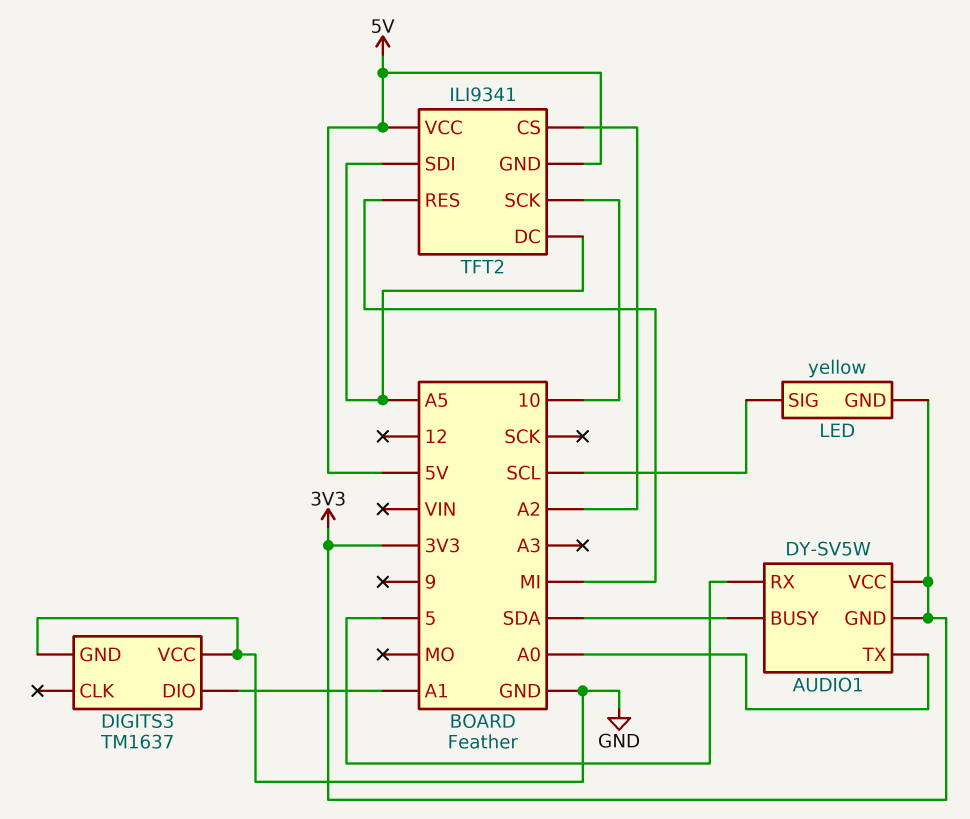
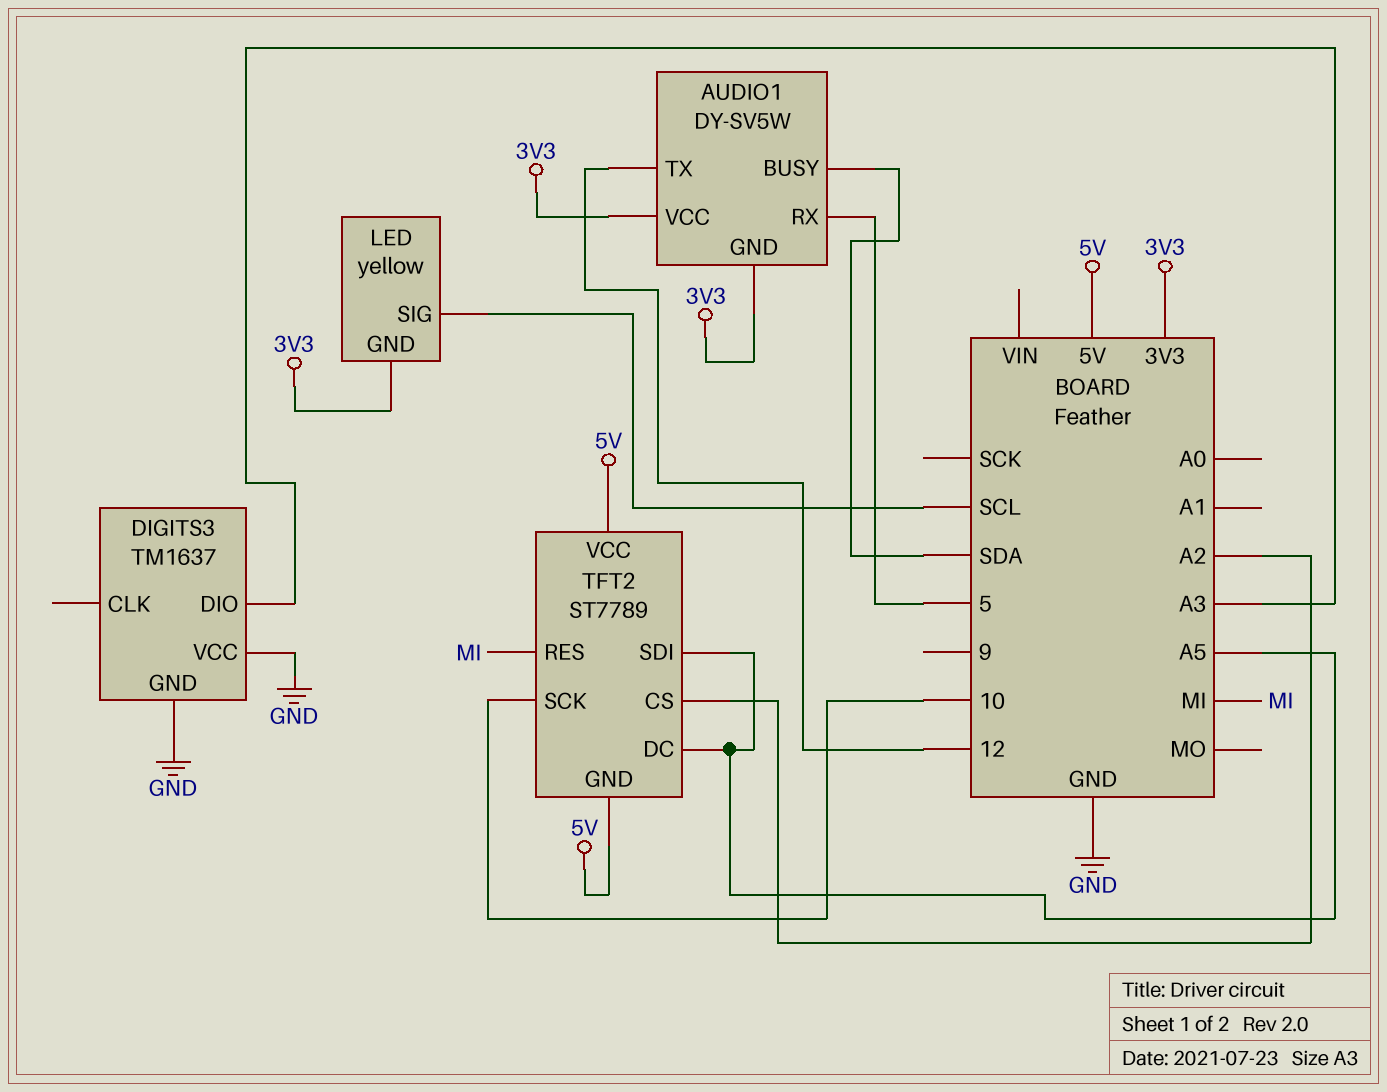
AUDIO1 pin TX: A0 -> 12
DIGITS3 pin DIO: A1 -> A3
TFT2: ILI9341 -> ST7789

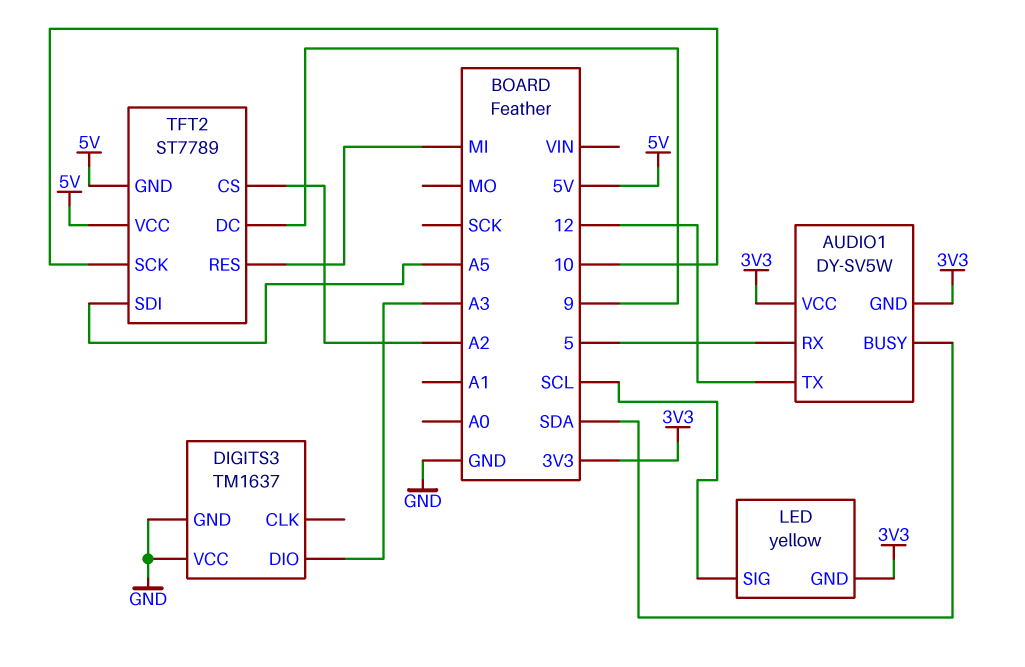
TFT2 pin DC: A5 -> 9

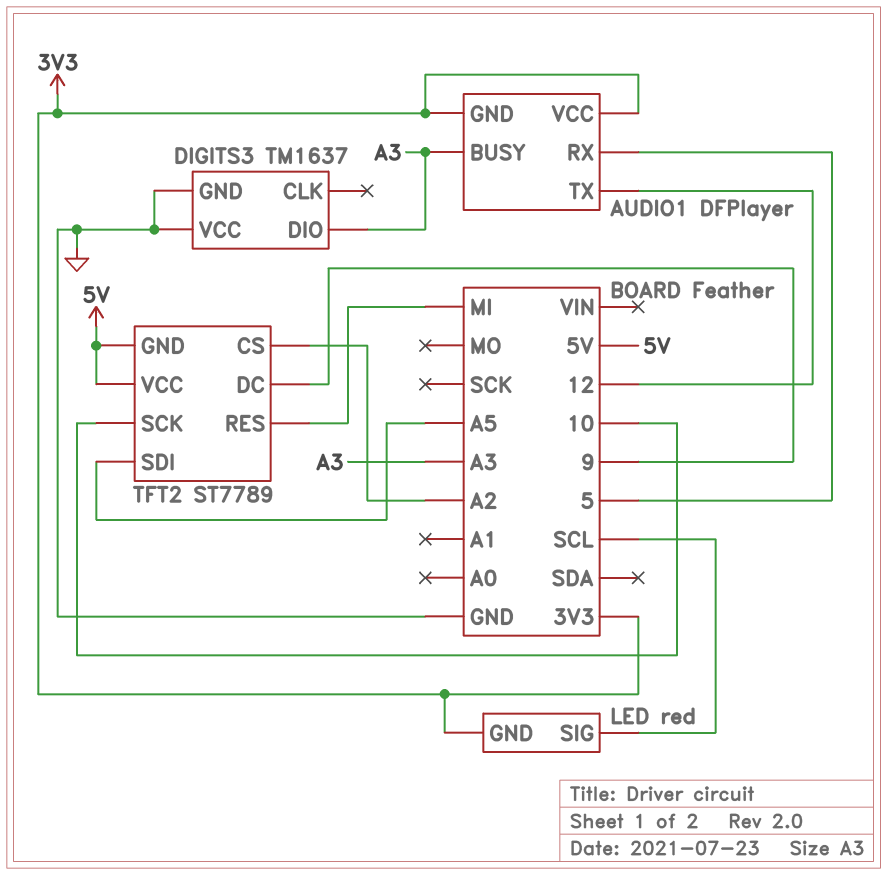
AUDIO1: DY-SV5W -> DFPlayer
AUDIO1 pin BUSY: SDA -> A3
LED: yellow -> red

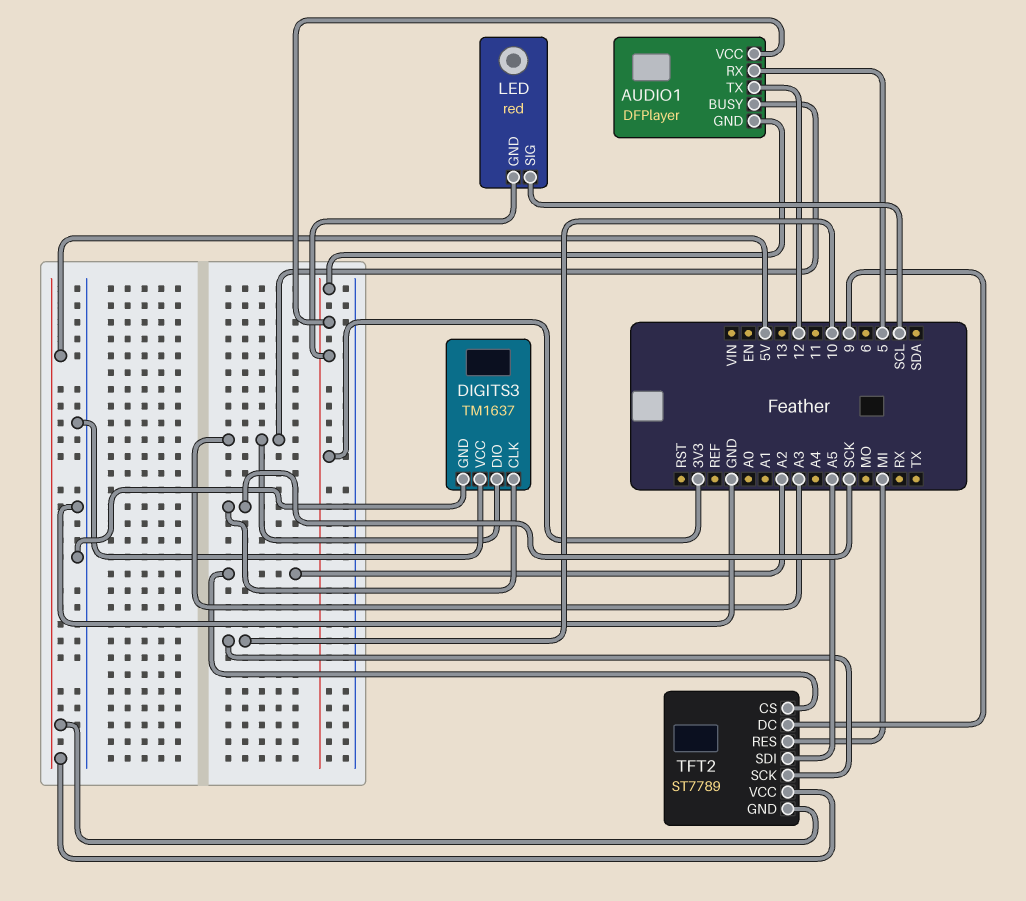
DIGITS3 pin CLK: none -> SCK

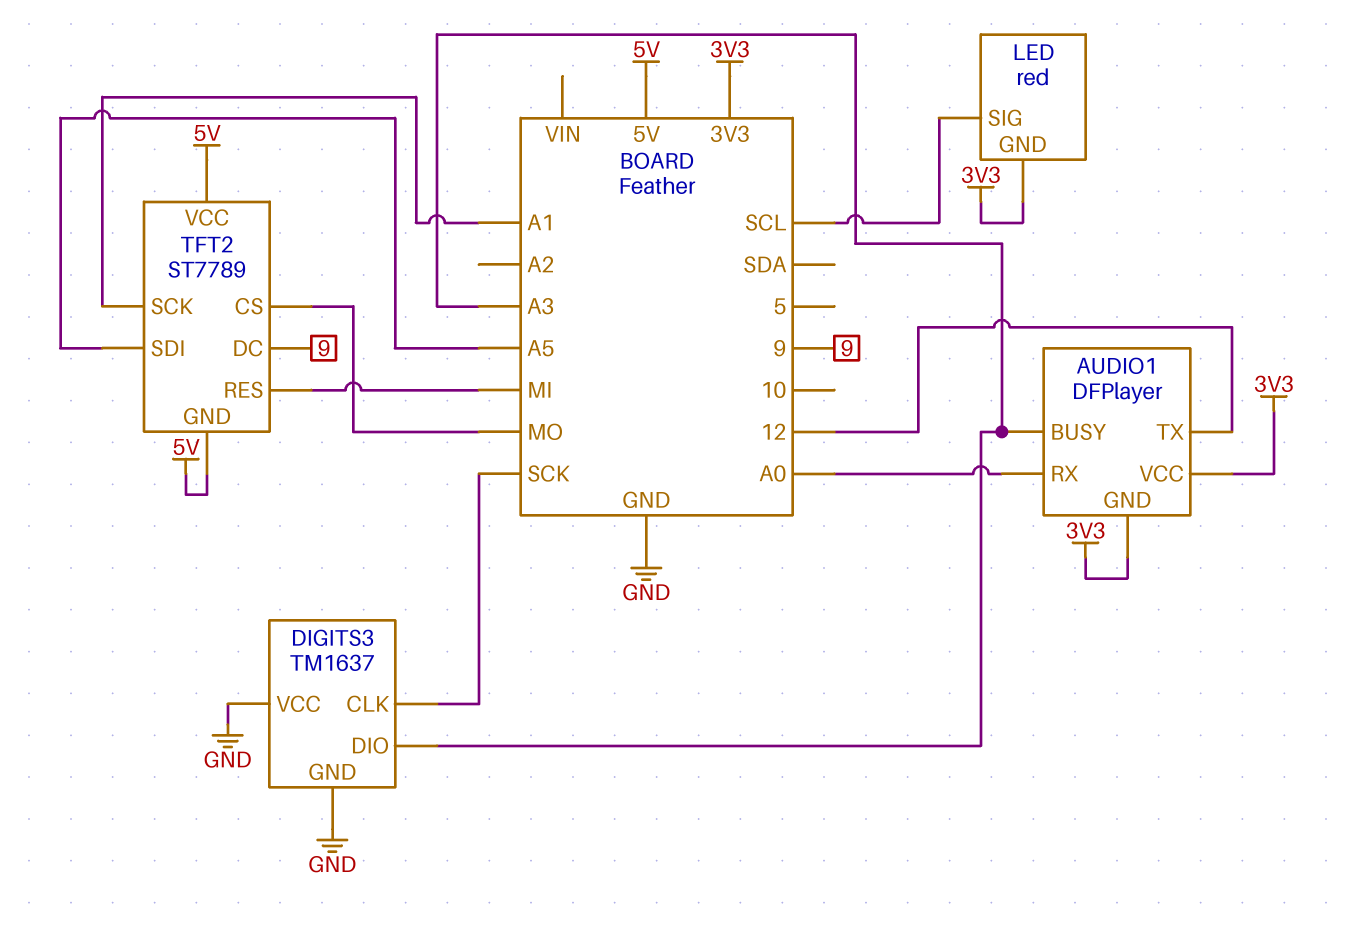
AUDIO1 pin RX: 5 -> A0
TFT2 pin CS: A2 -> MO
TFT2 pin SCK: 10 -> A1

